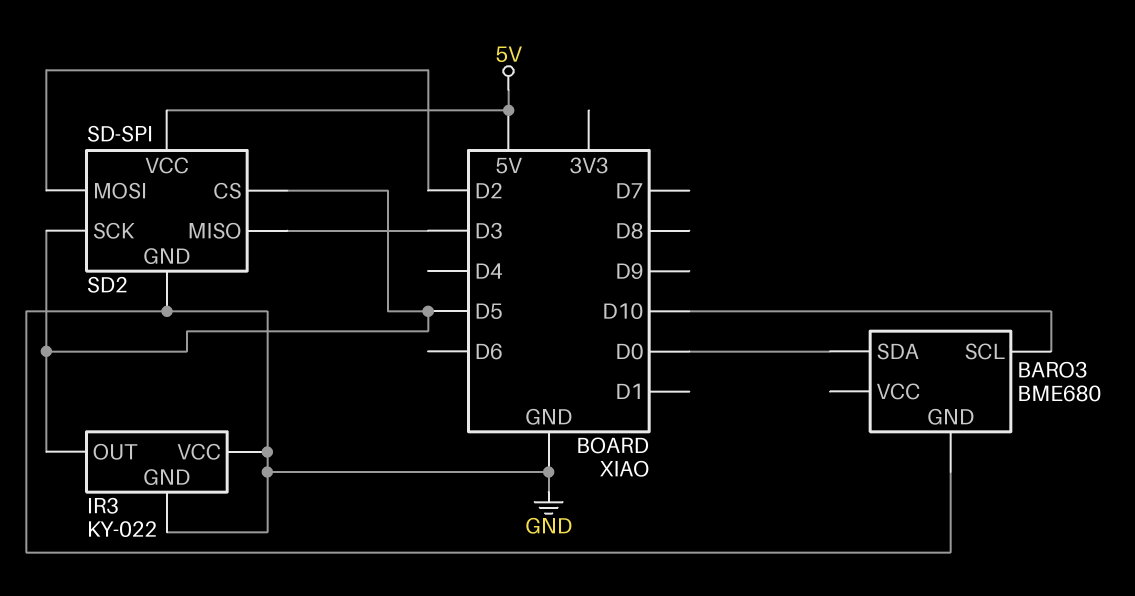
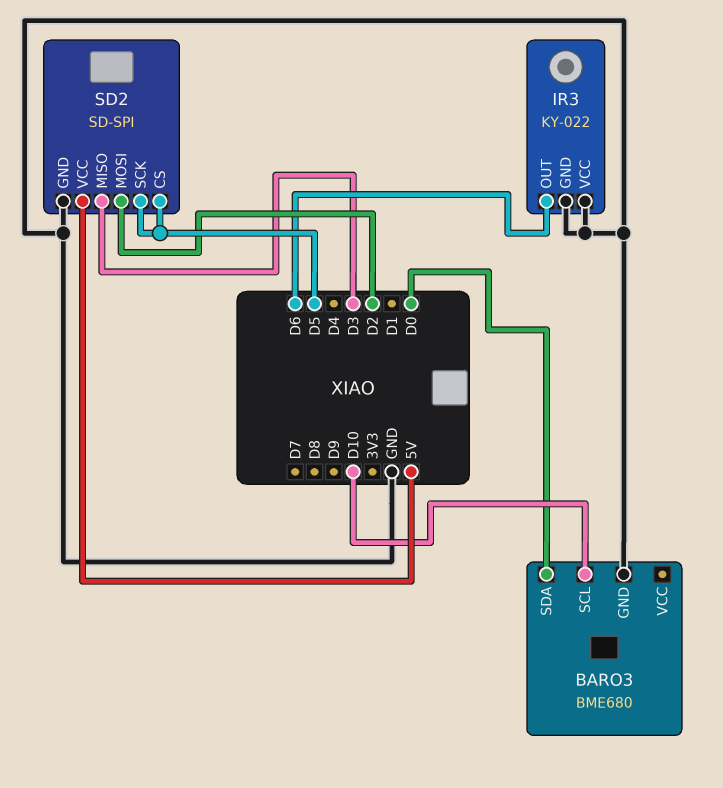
IR3 pin OUT: D5 -> D6

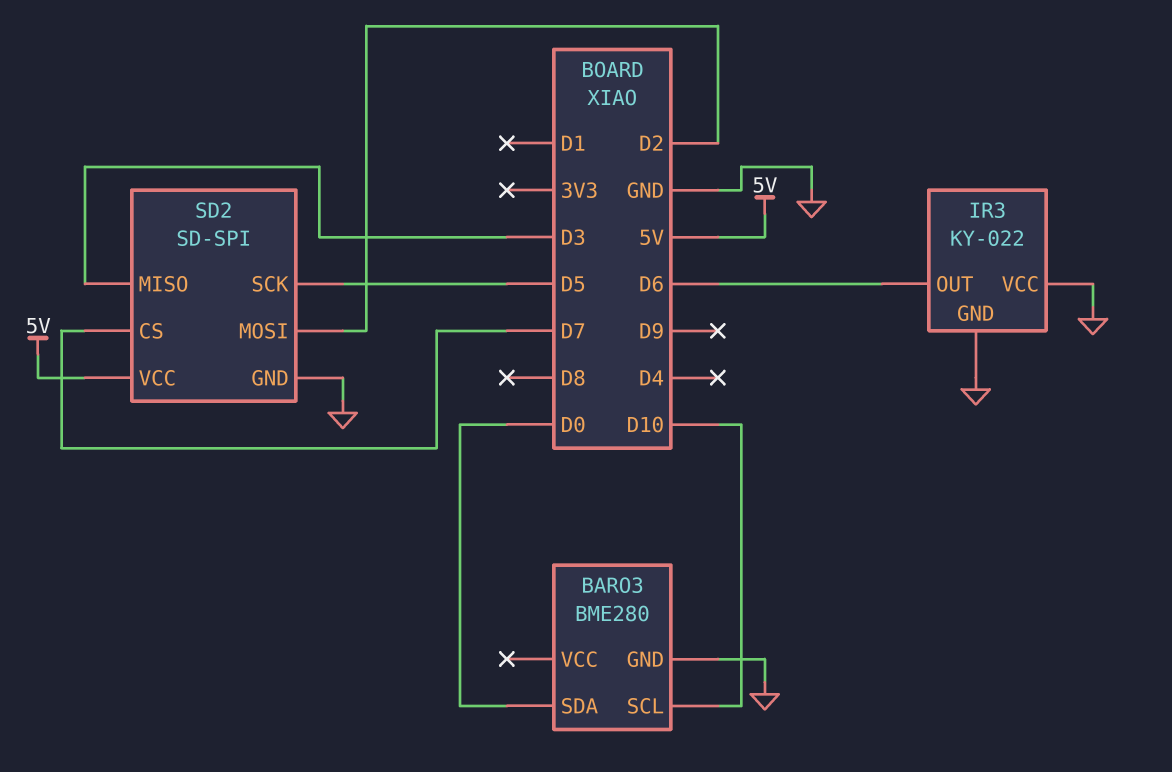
BARO3: BME680 -> BME280
SD2 pin CS: D5 -> D7

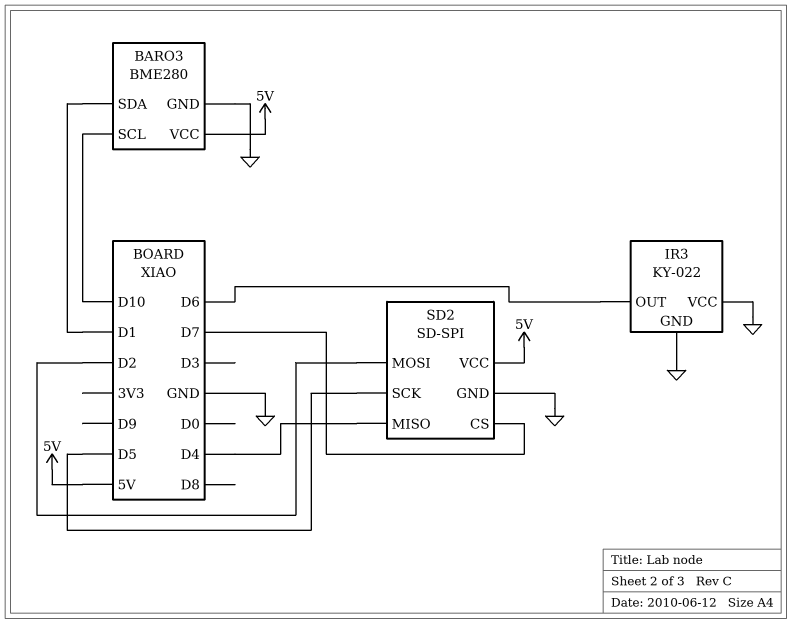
BARO3 pin SDA: D0 -> D1
BARO3 pin VCC: none -> 5V
SD2 pin MISO: D3 -> D4

